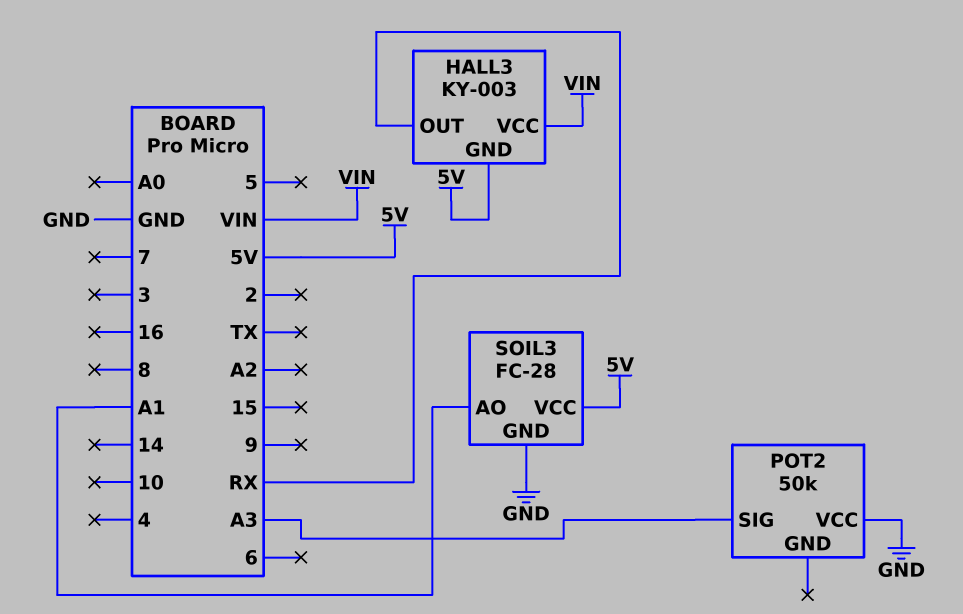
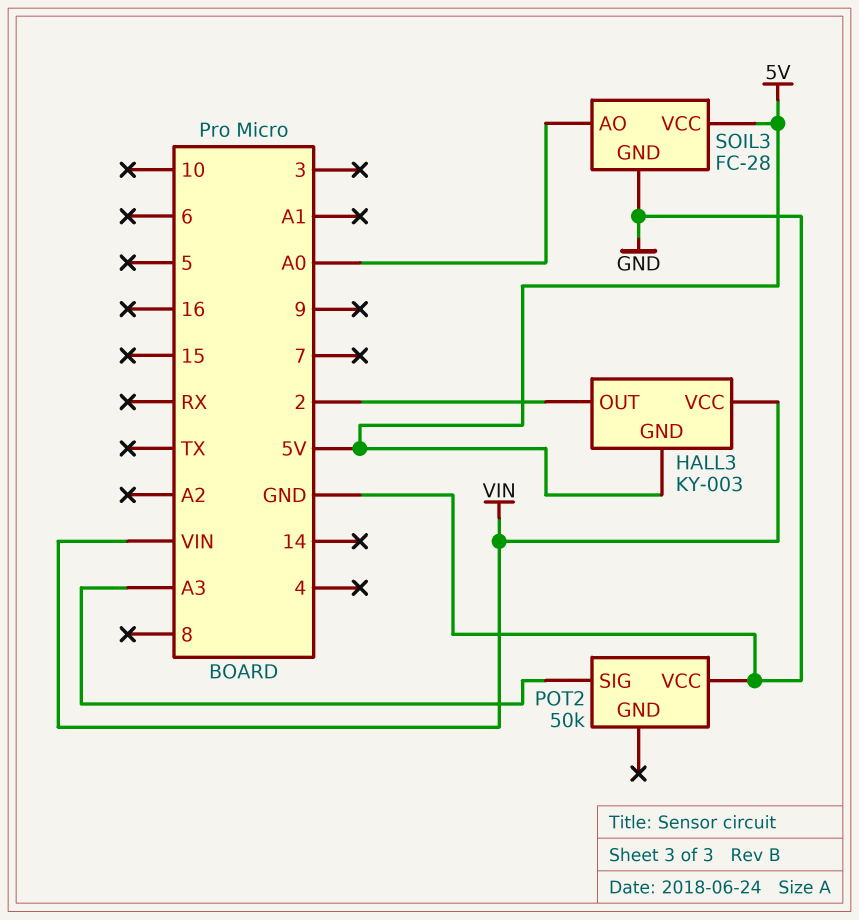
HALL3 pin OUT: RX -> 2
SOIL3 pin AO: A1 -> A0

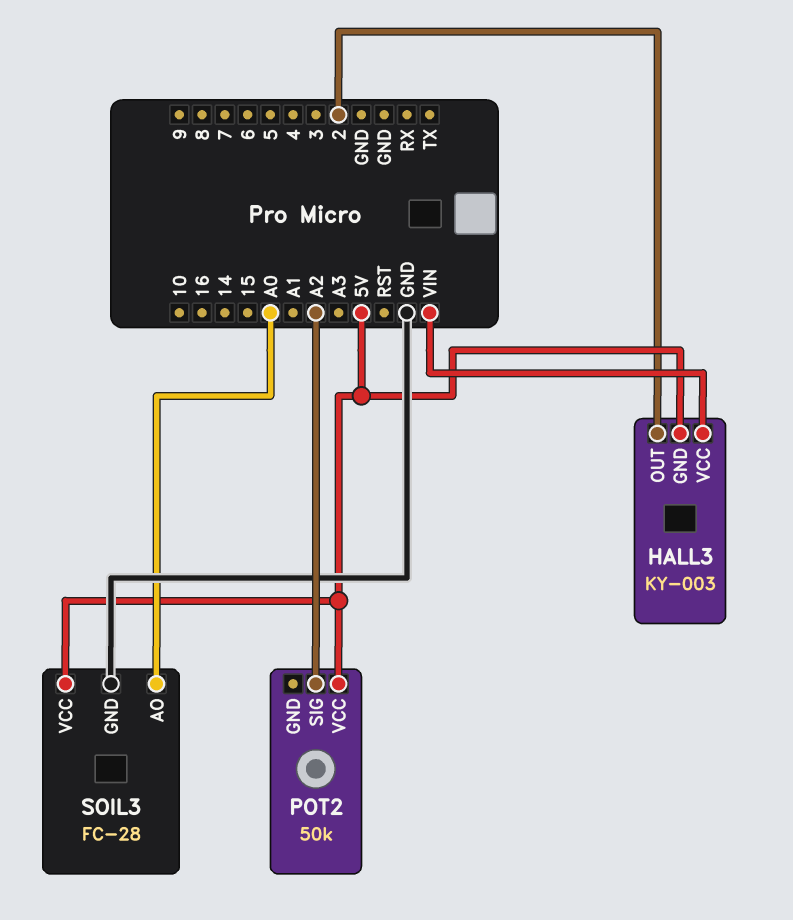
POT2 pin SIG: A3 -> A2
POT2 pin VCC: GND -> 5V

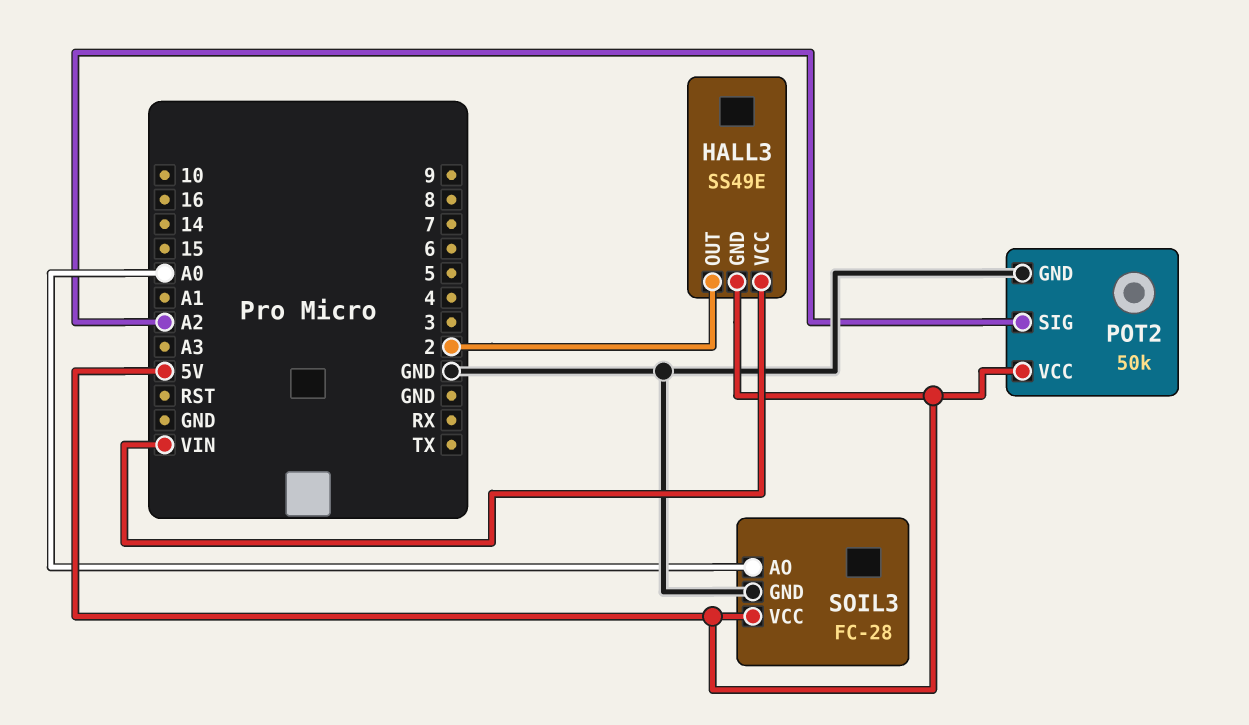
HALL3: KY-003 -> SS49E
POT2 pin GND: none -> GND

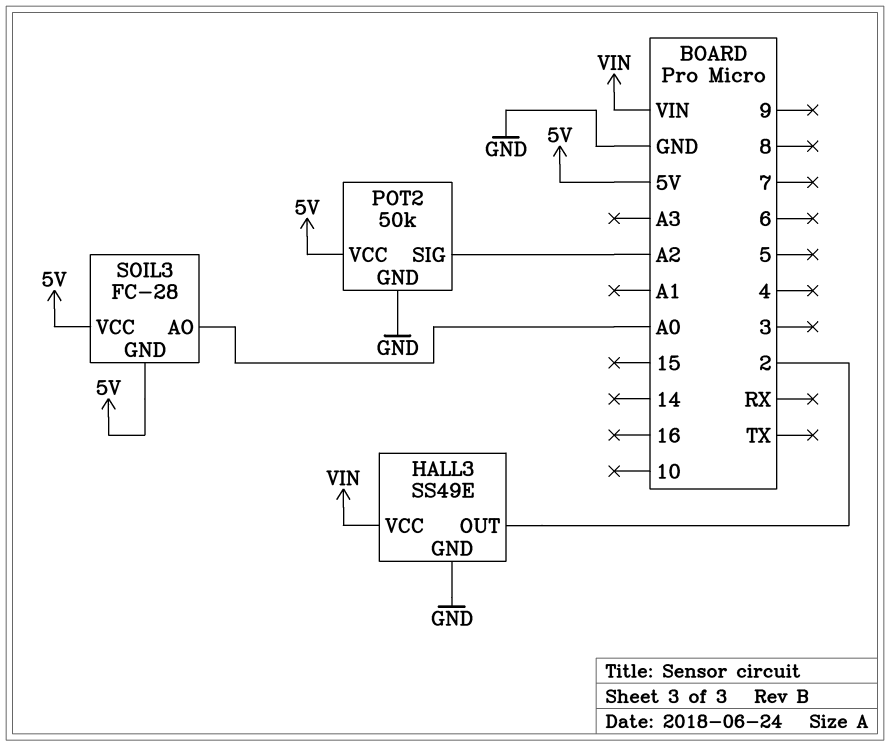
HALL3 pin GND: 5V -> GND
SOIL3 pin GND: GND -> 5V

